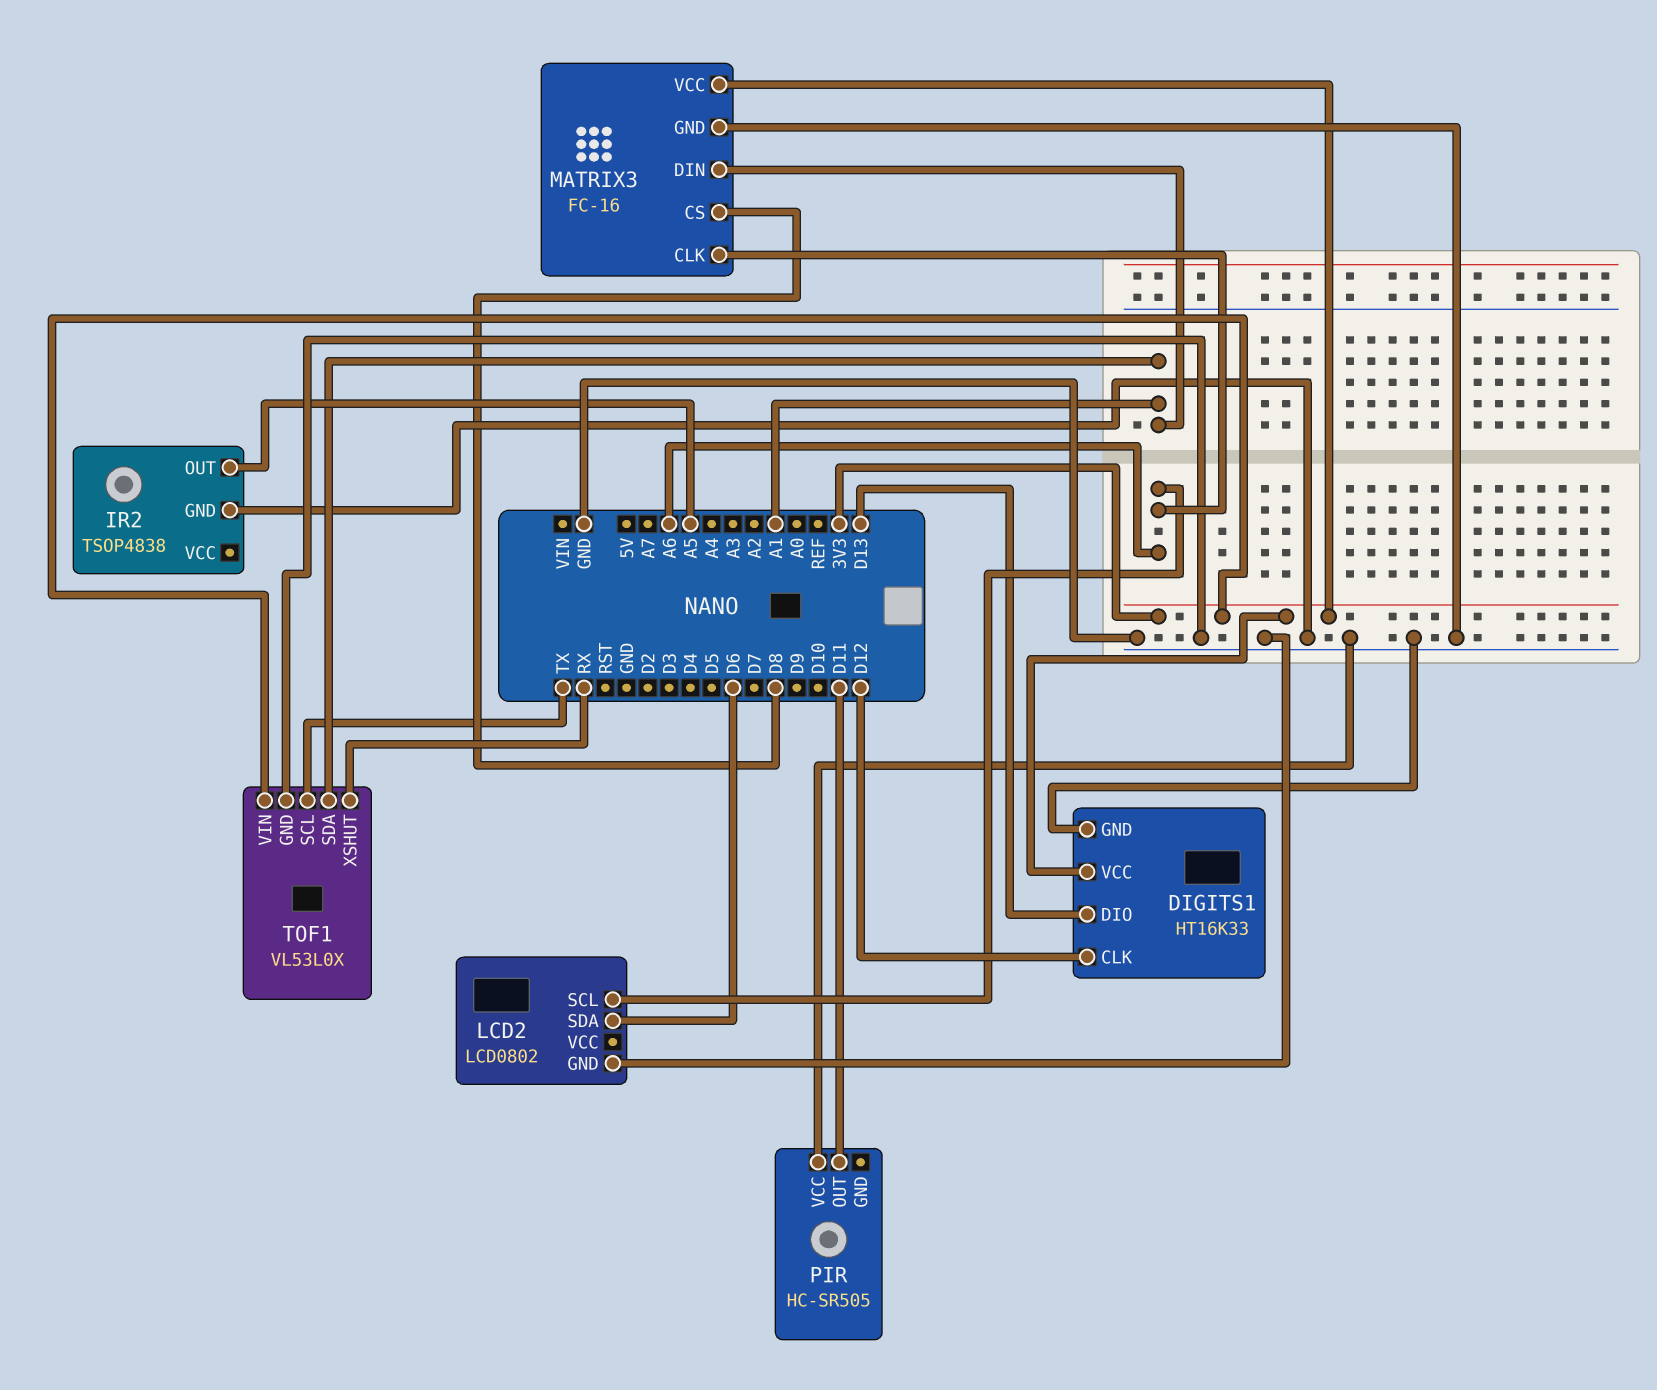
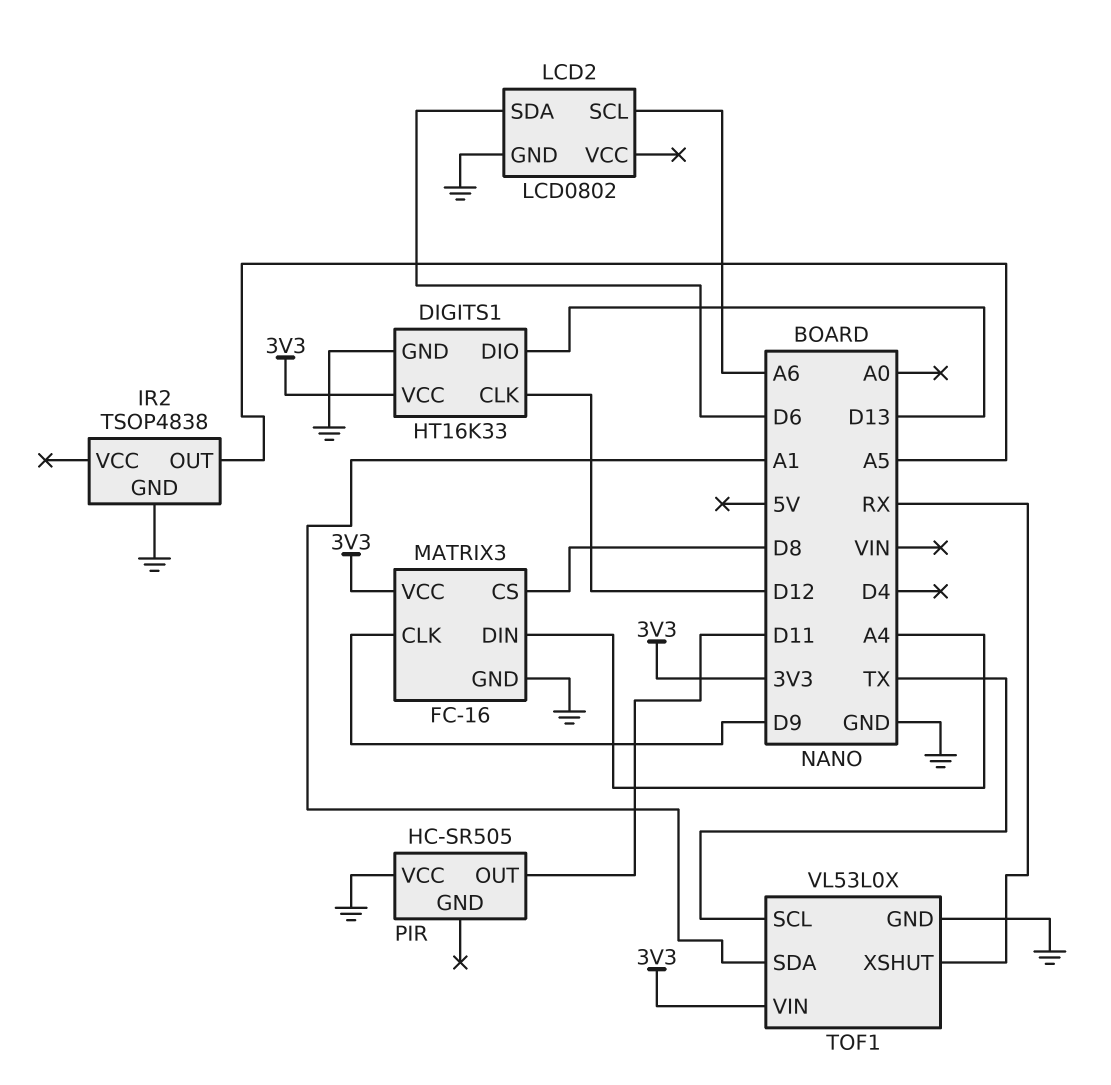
MATRIX3 pin CLK: A6 -> D9
MATRIX3 pin DIN: A1 -> A4

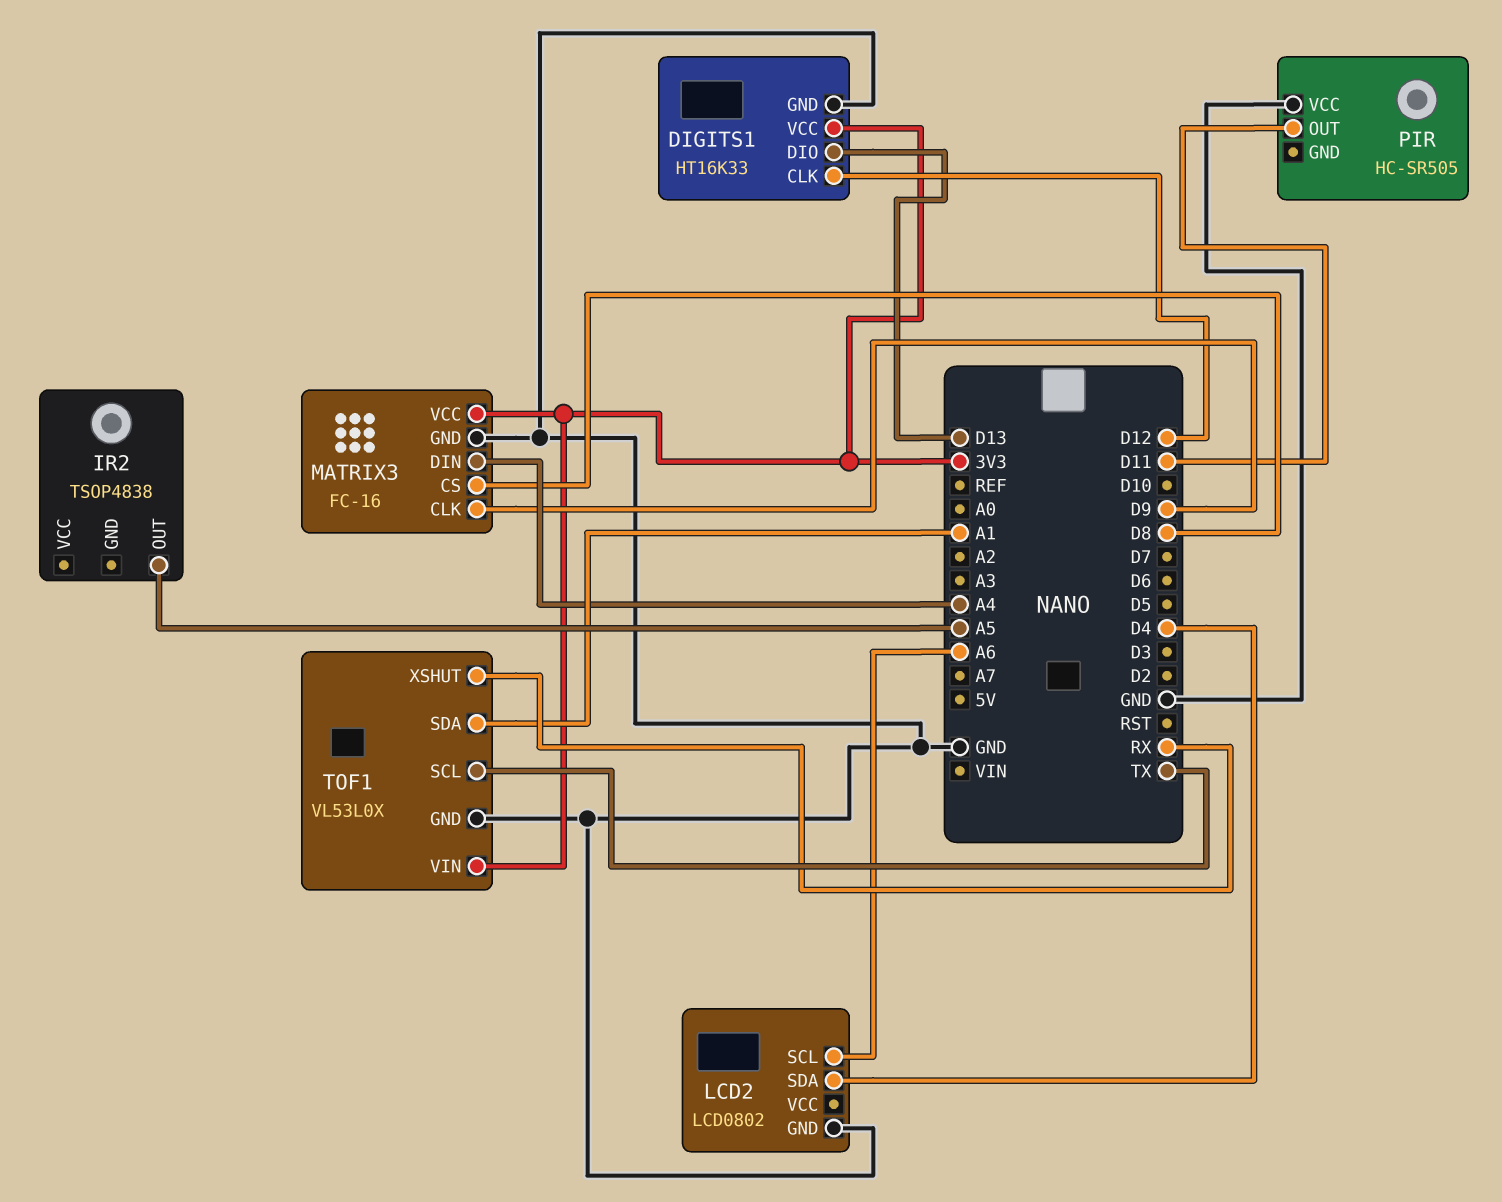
IR2 pin GND: GND -> none
LCD2 pin SDA: D6 -> D4

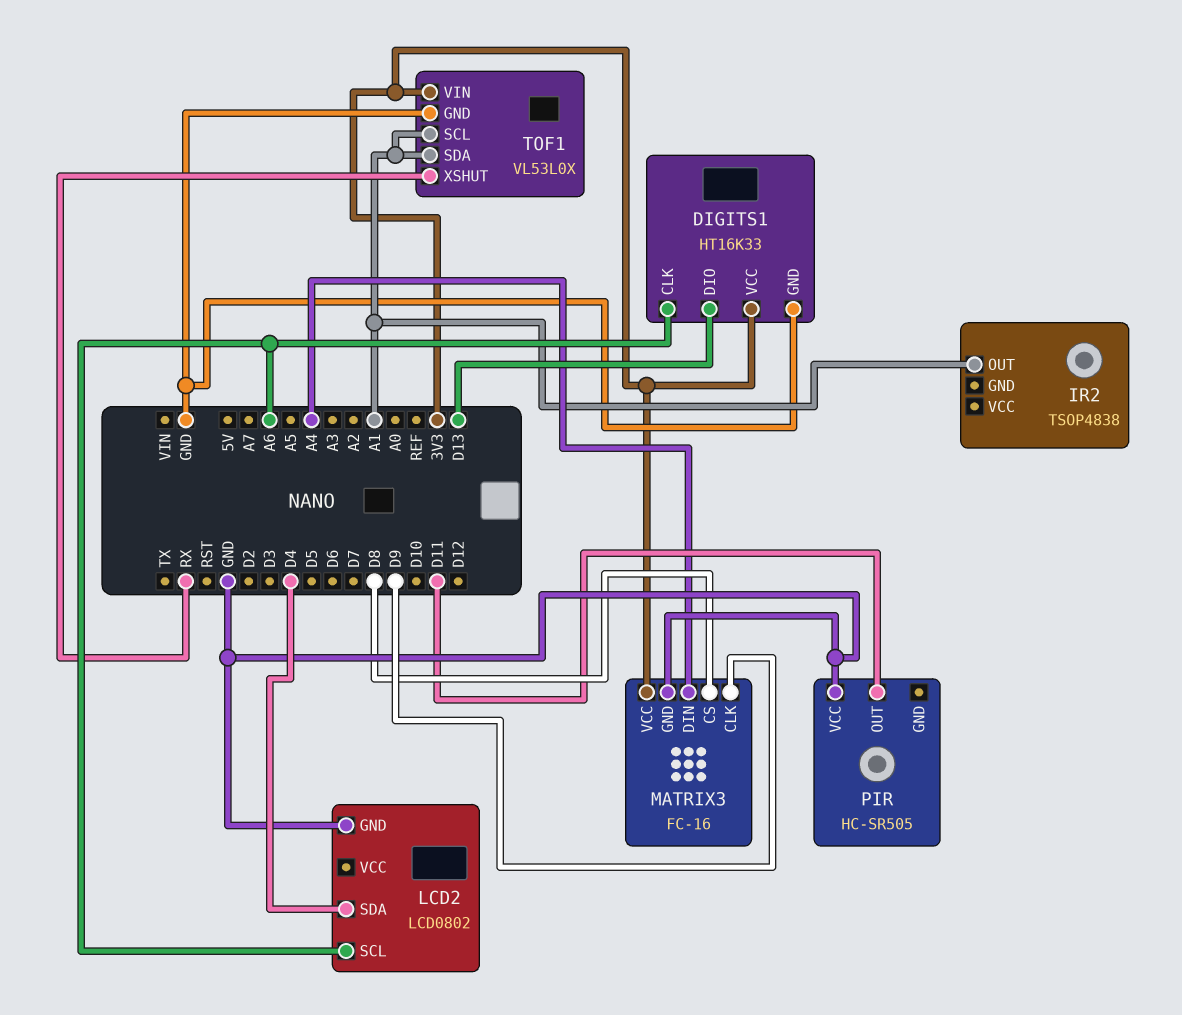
DIGITS1 pin CLK: D12 -> A6
IR2 pin OUT: A5 -> A1
TOF1 pin SCL: TX -> A1

